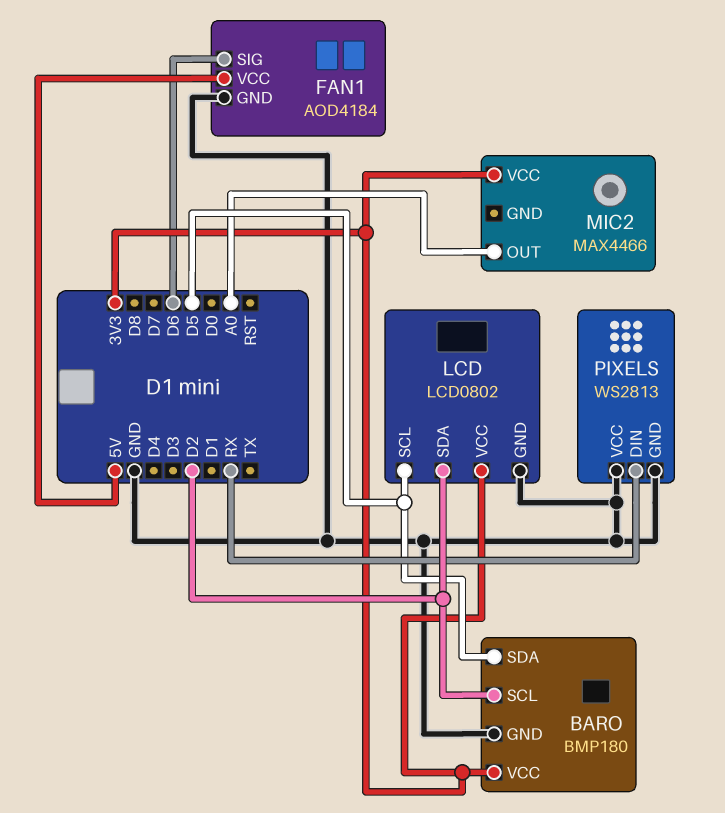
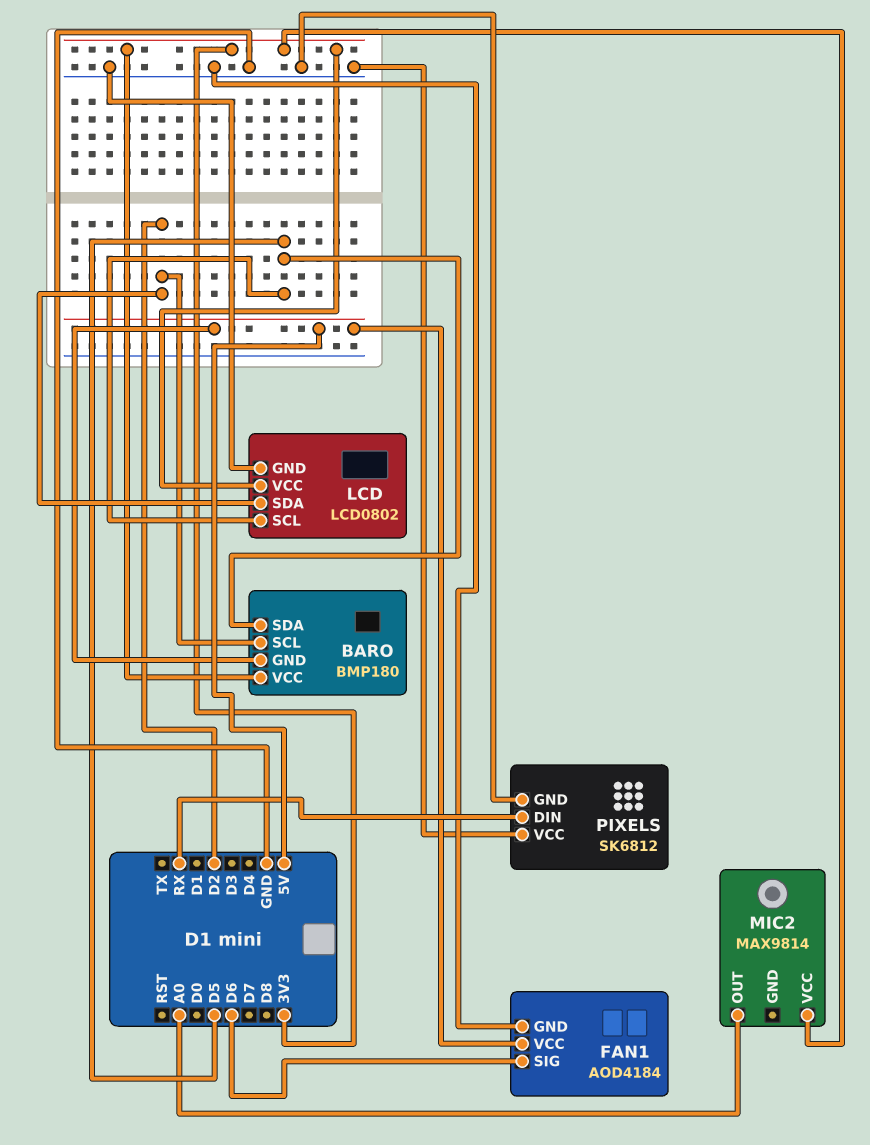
BARO pin GND: GND -> 5V
MIC2: MAX4466 -> MAX9814
PIXELS: WS2813 -> SK6812

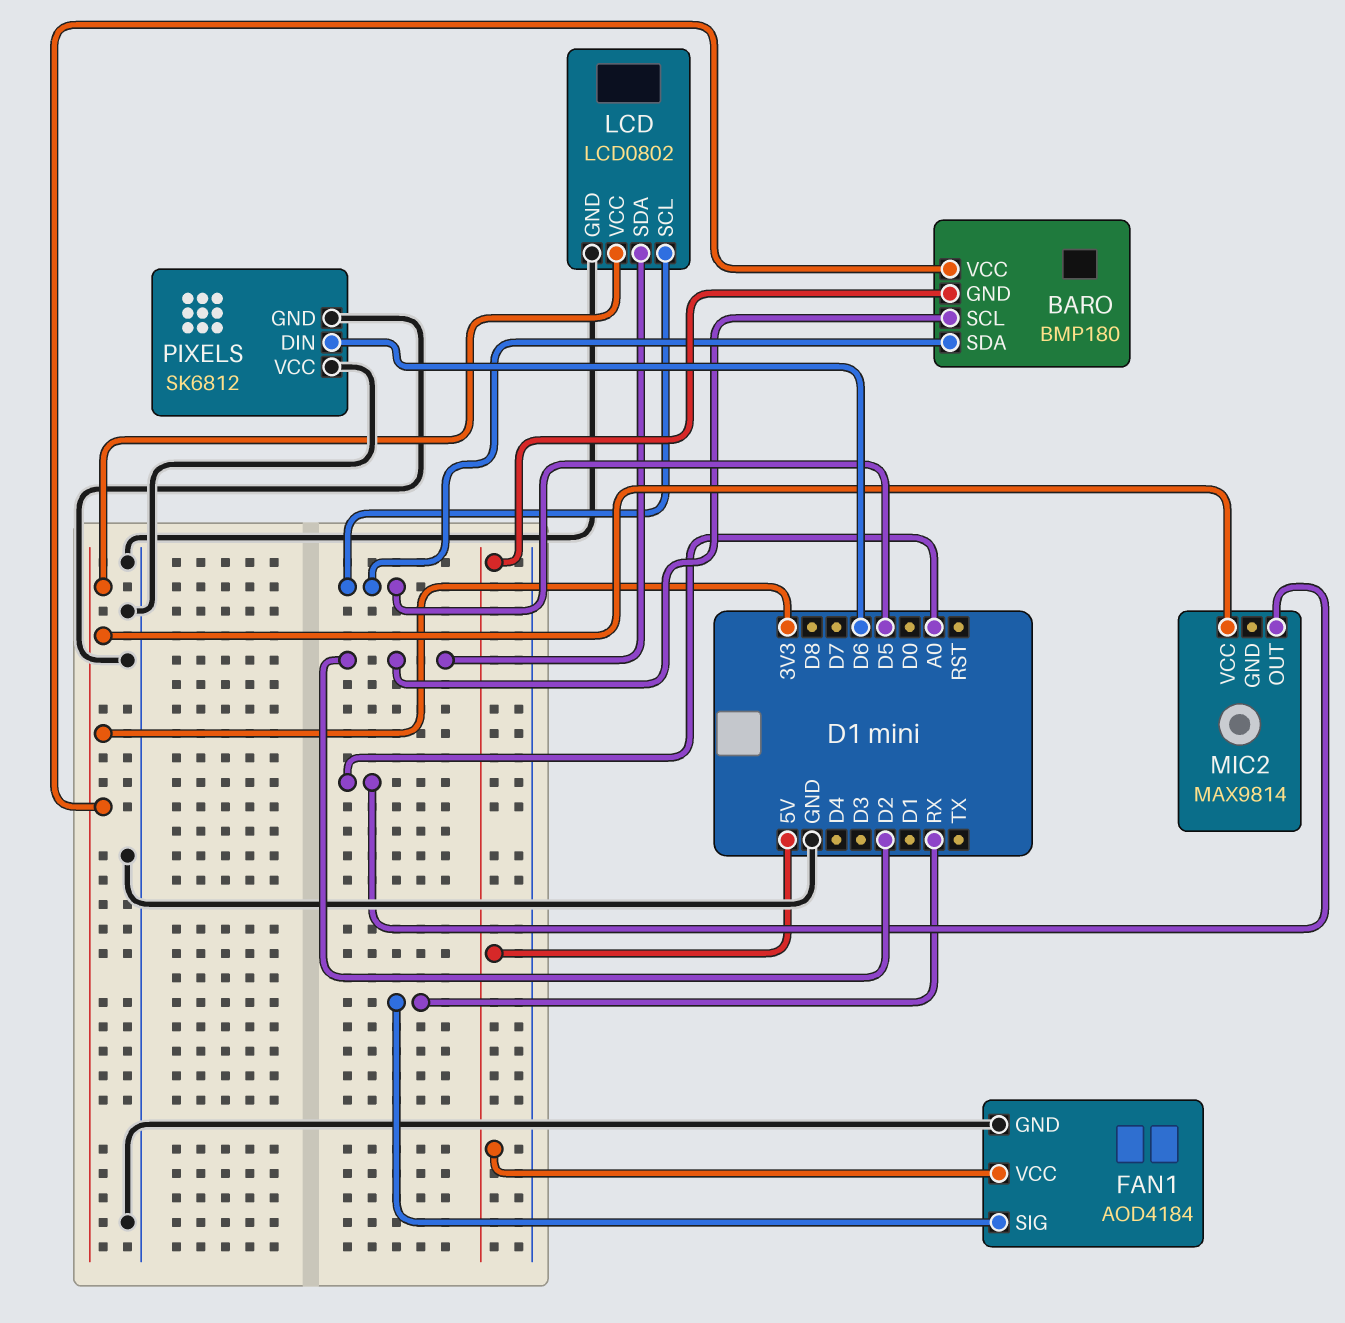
FAN1 pin SIG: D6 -> RX
PIXELS pin DIN: RX -> D6

